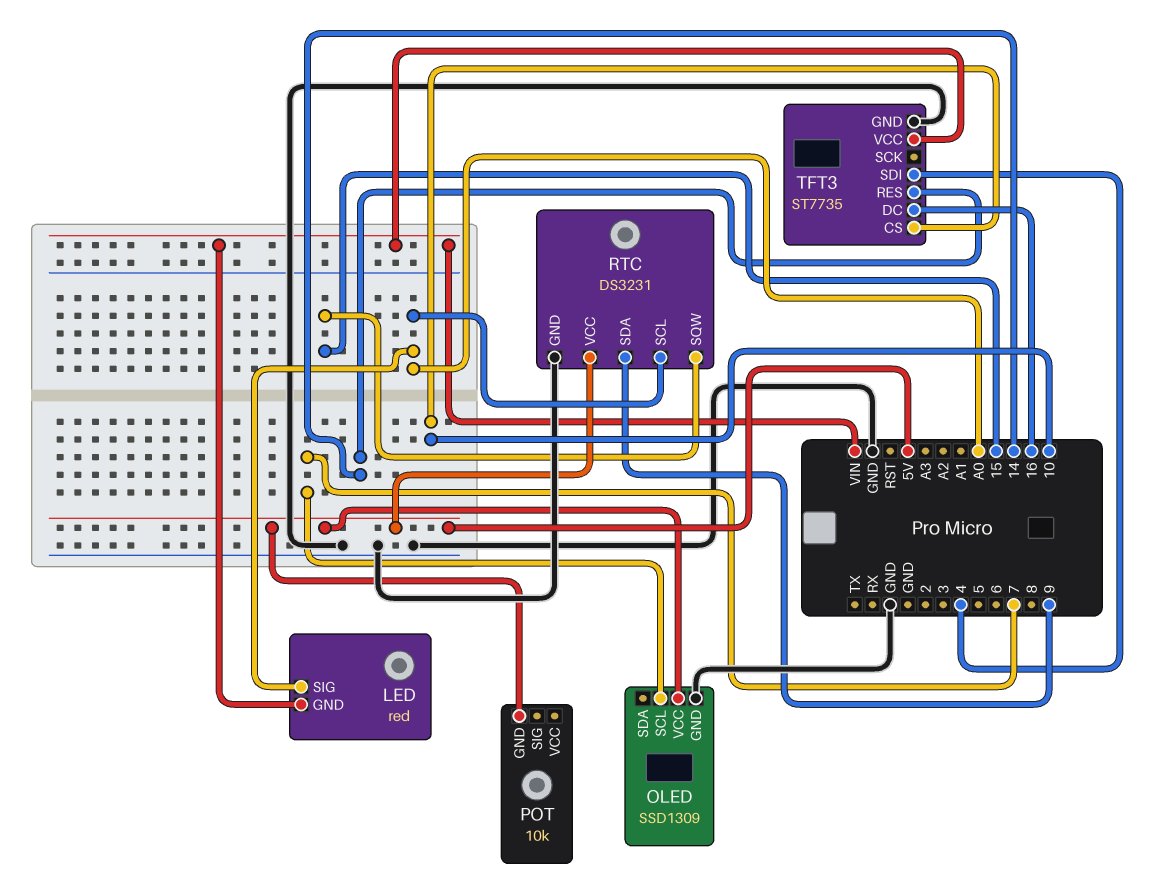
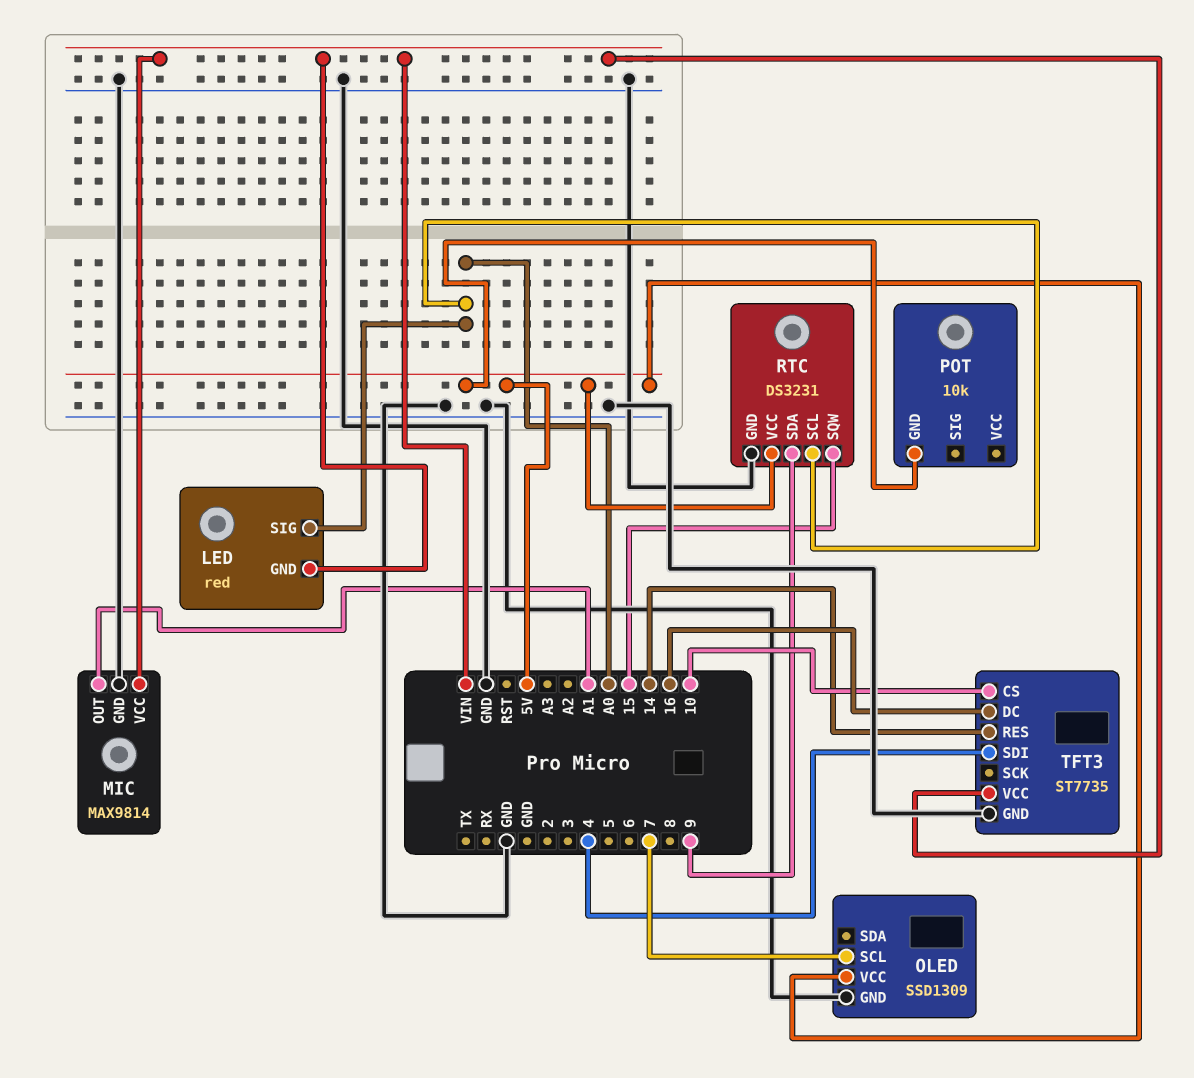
MIC: none -> MAX9814
MIC pin GND: none -> GND
MIC pin OUT: none -> A1
MIC pin VCC: none -> VIN

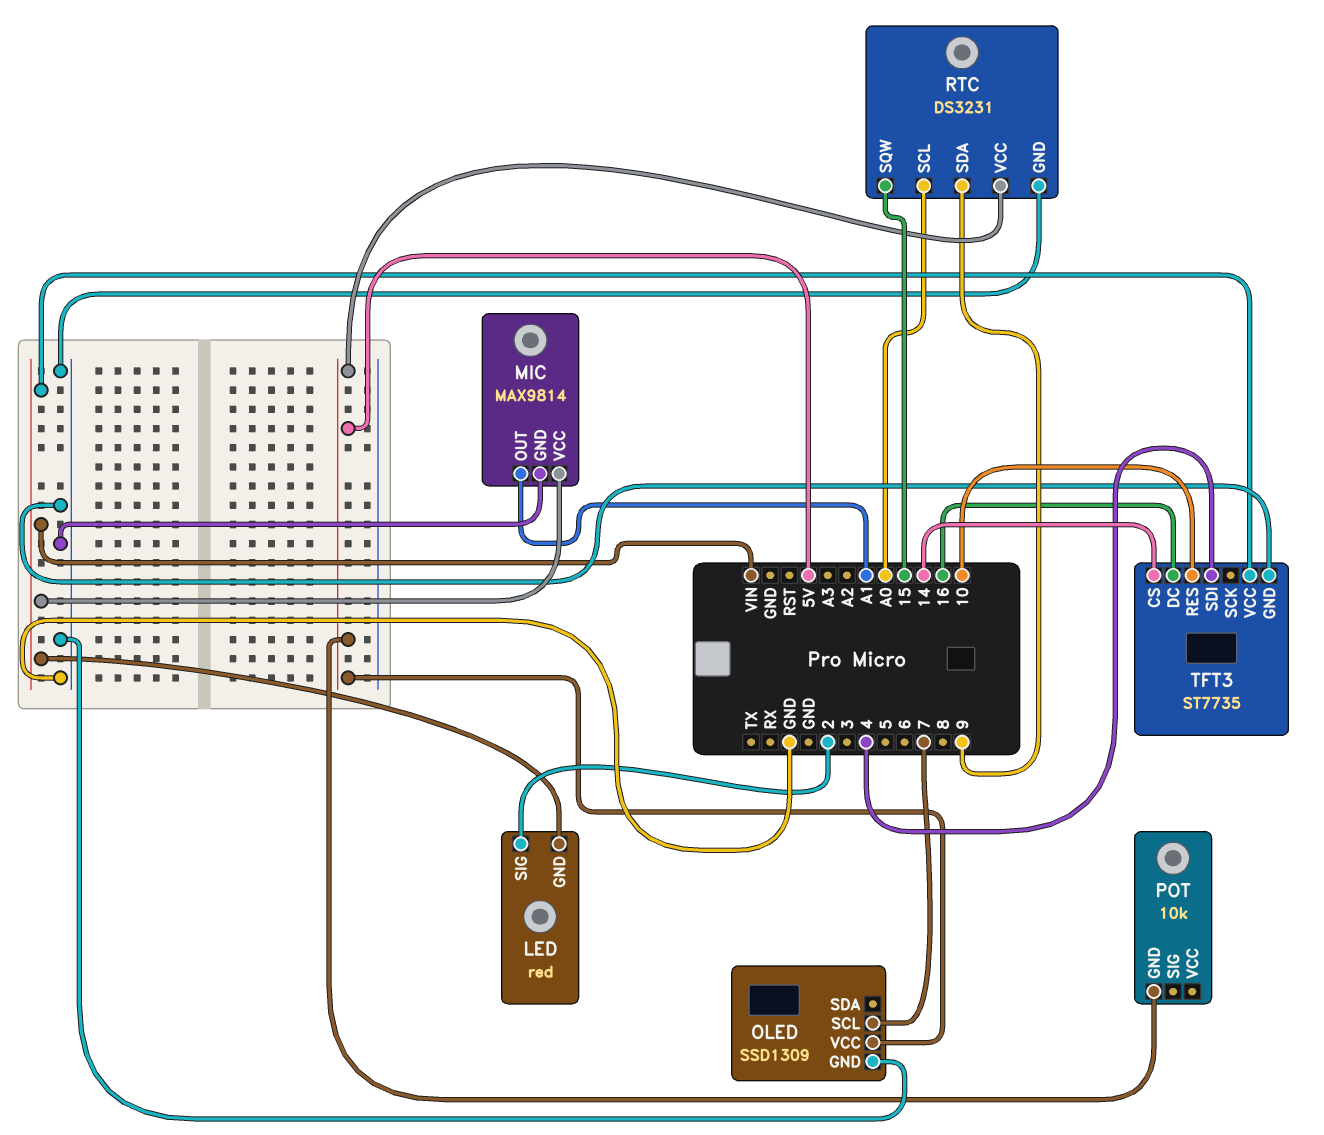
LED pin SIG: A0 -> 2
TFT3 pin CS: 10 -> 14
TFT3 pin RES: 14 -> 10

